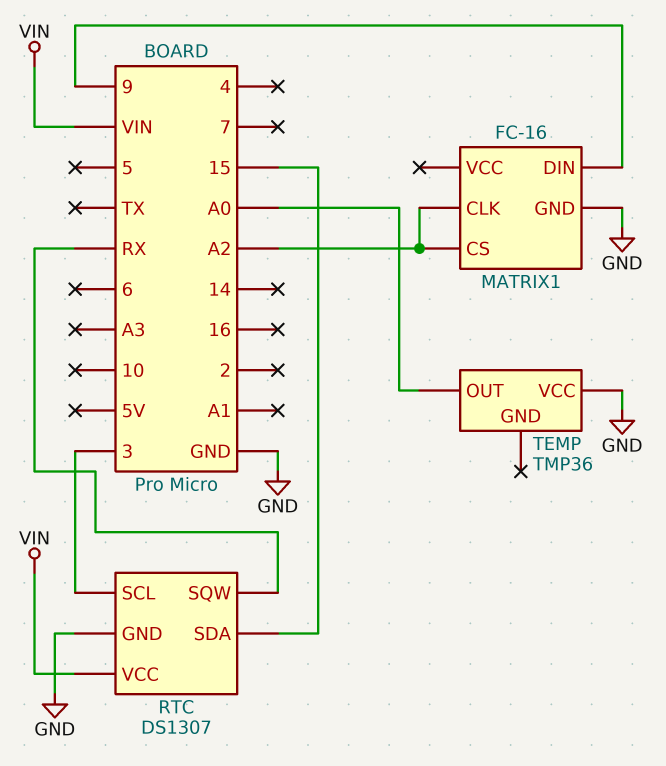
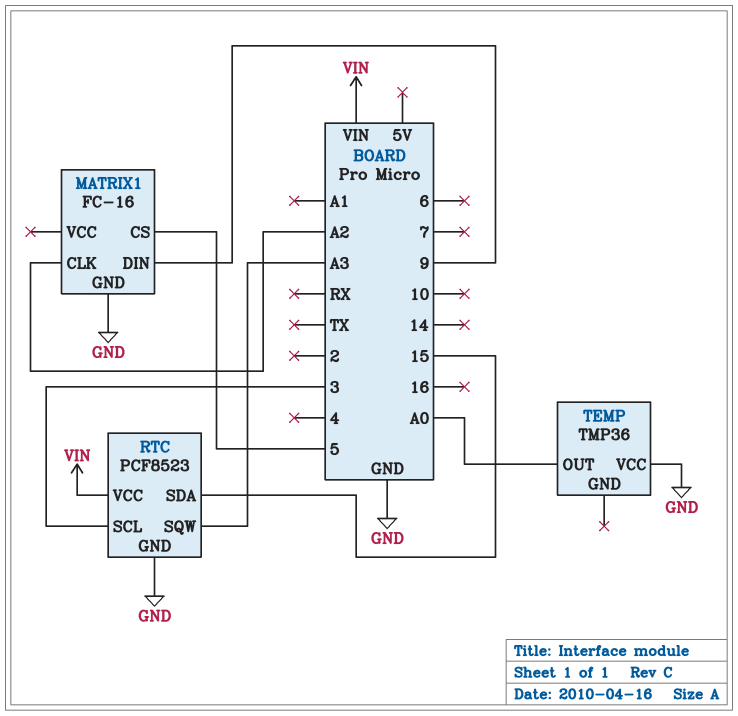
MATRIX1 pin CS: A2 -> 5
RTC: DS1307 -> PCF8523
RTC pin SQW: RX -> A3

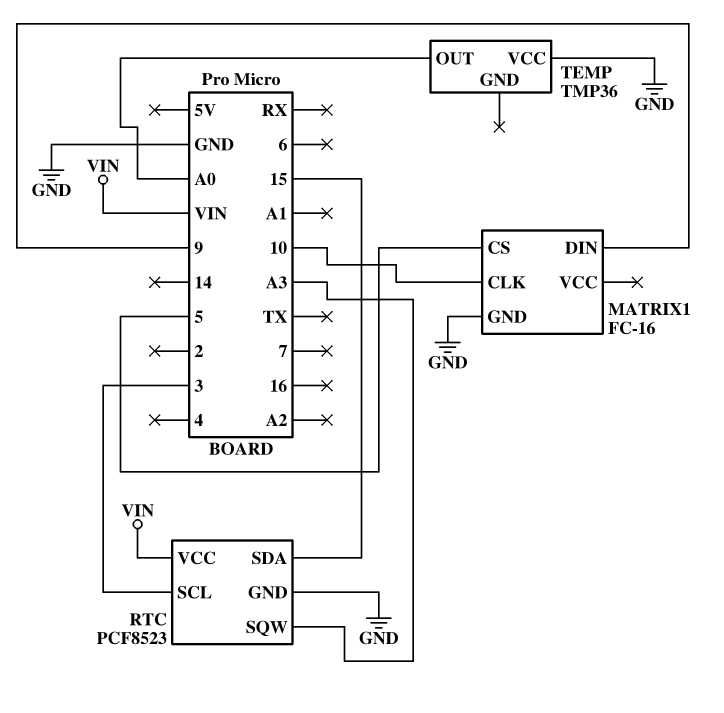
MATRIX1 pin CLK: A2 -> 10

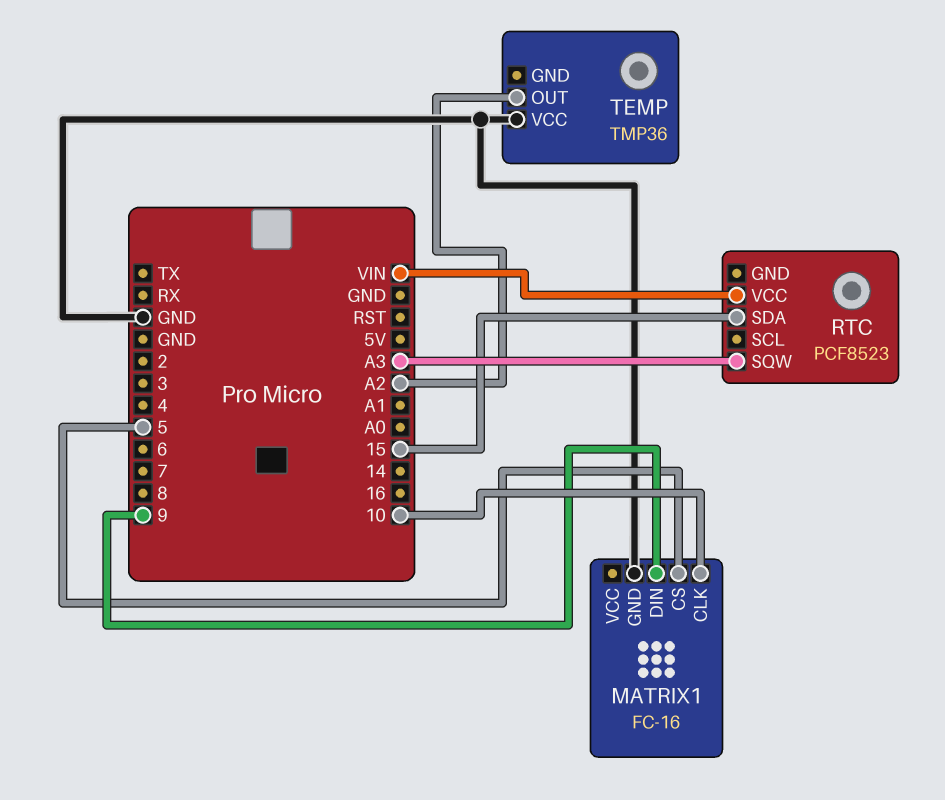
RTC pin GND: GND -> none
RTC pin SCL: 3 -> none
TEMP pin OUT: A0 -> A2

